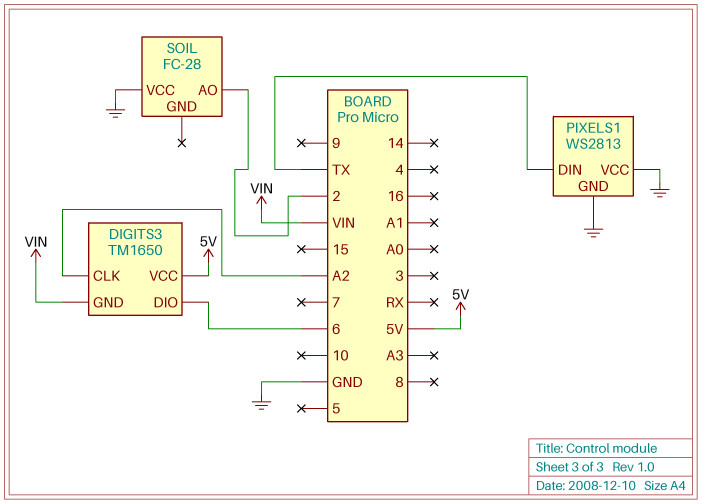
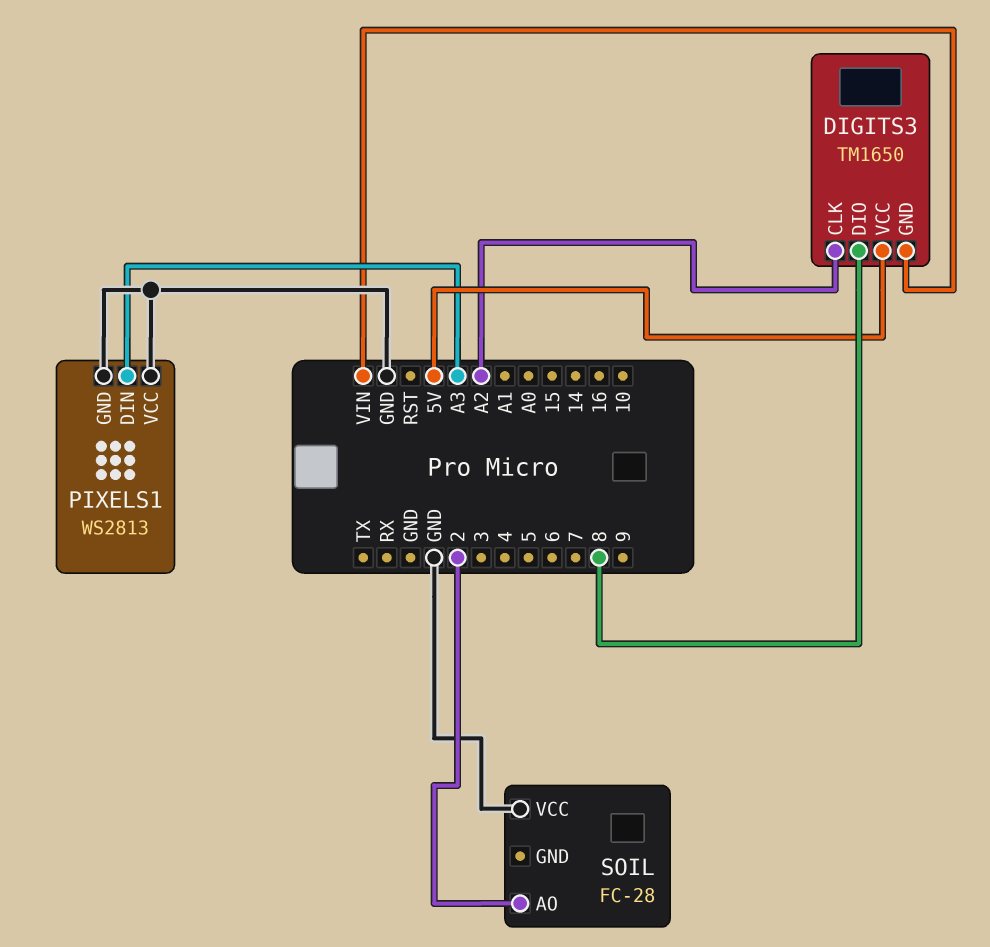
DIGITS3 pin DIO: 6 -> 8
PIXELS1 pin DIN: TX -> A3

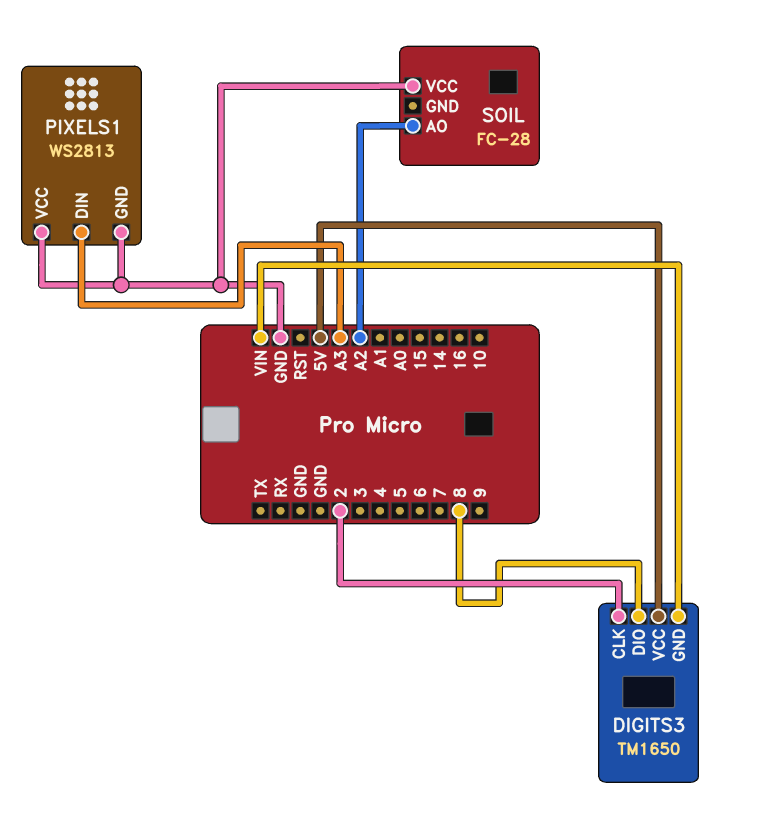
DIGITS3 pin CLK: A2 -> 2
SOIL pin AO: 2 -> A2

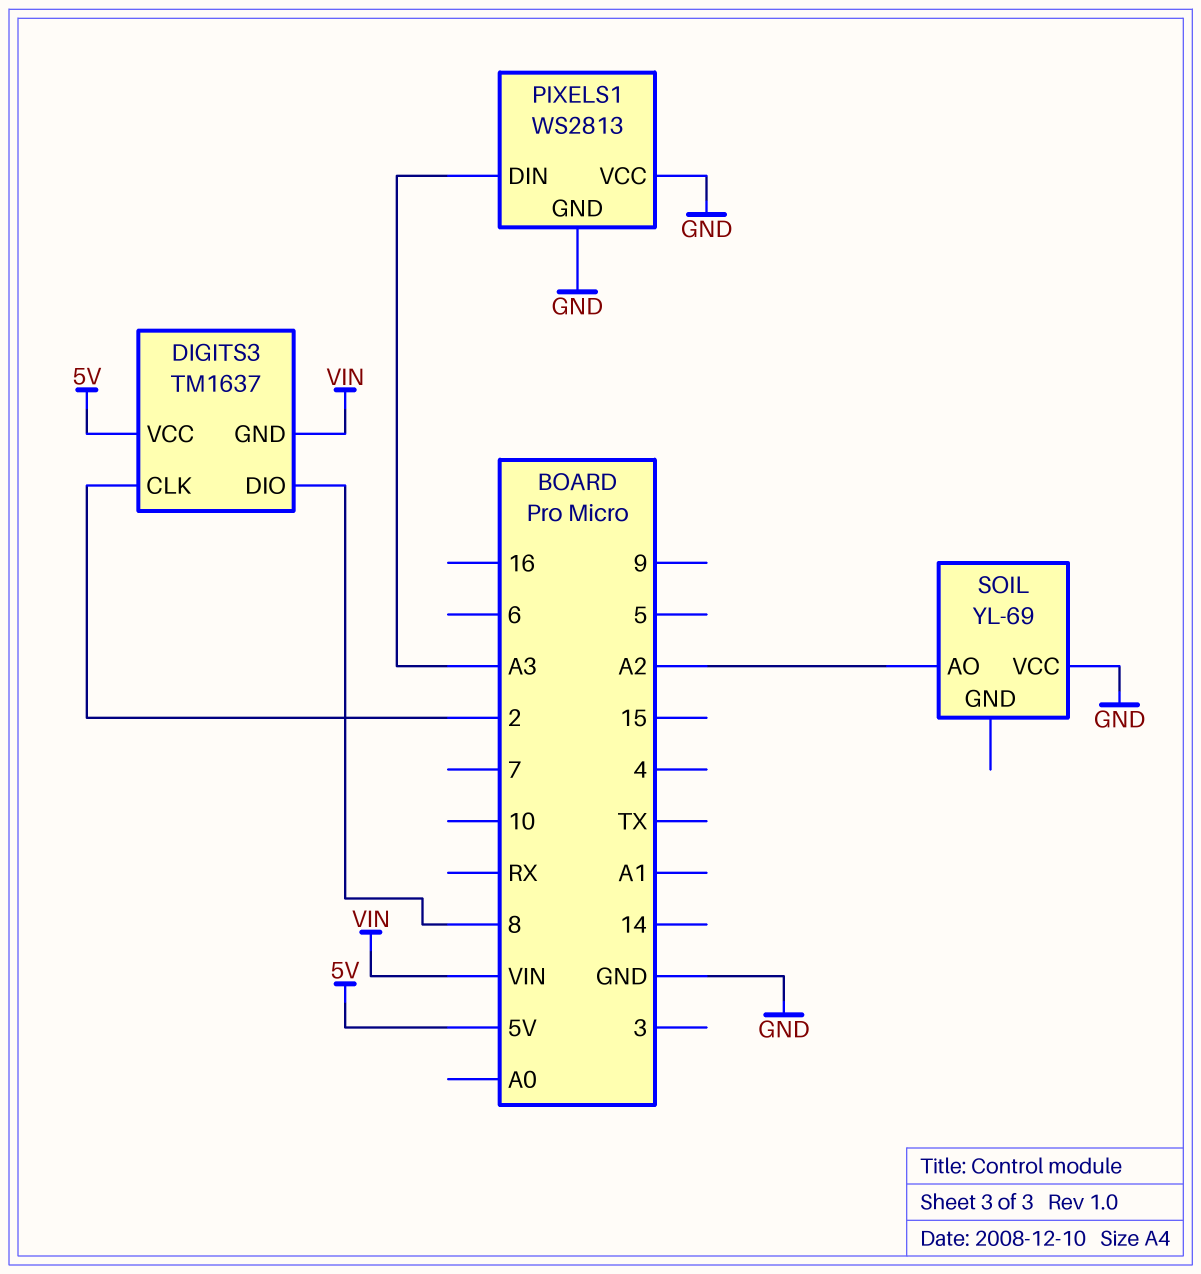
DIGITS3: TM1650 -> TM1637
SOIL: FC-28 -> YL-69

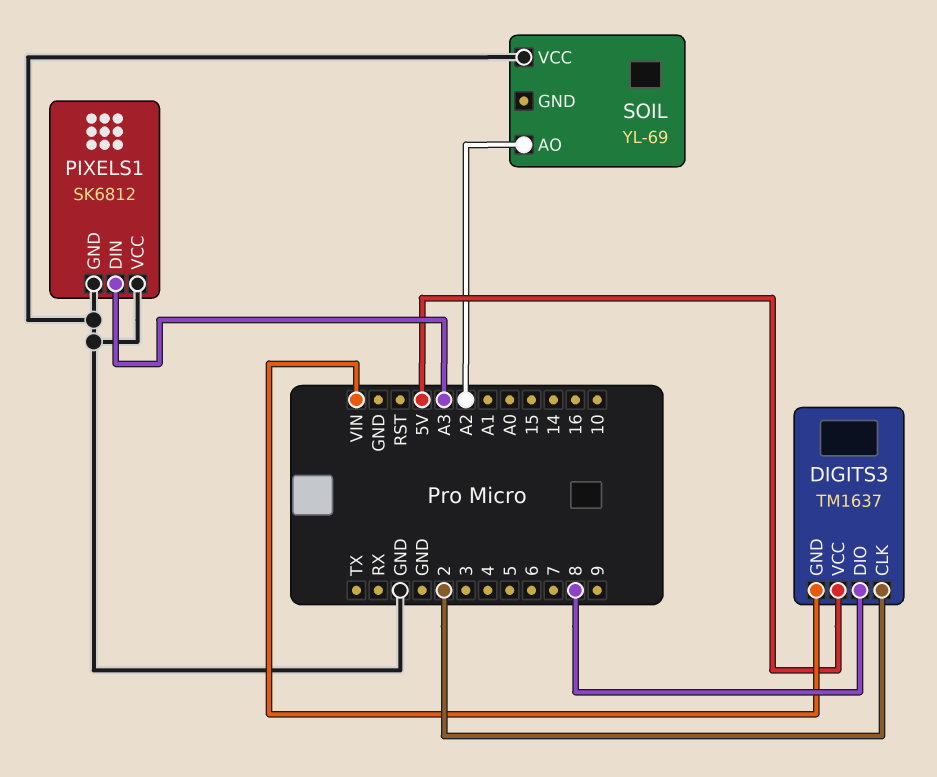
PIXELS1: WS2813 -> SK6812

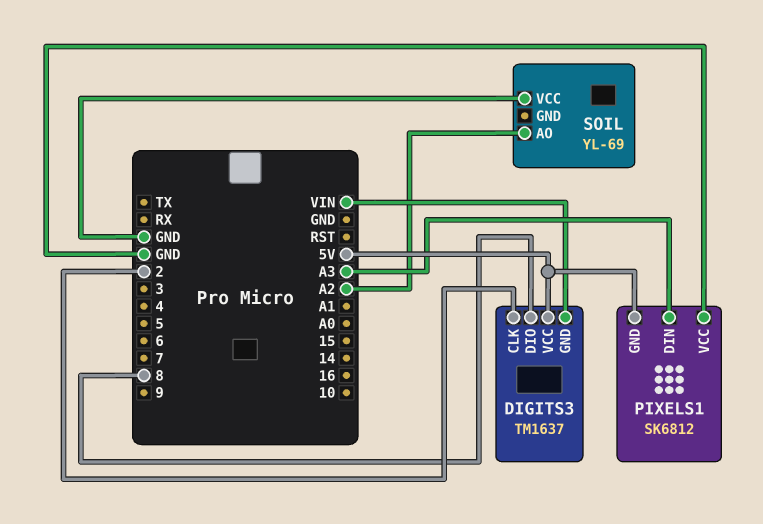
PIXELS1 pin GND: GND -> 5V

